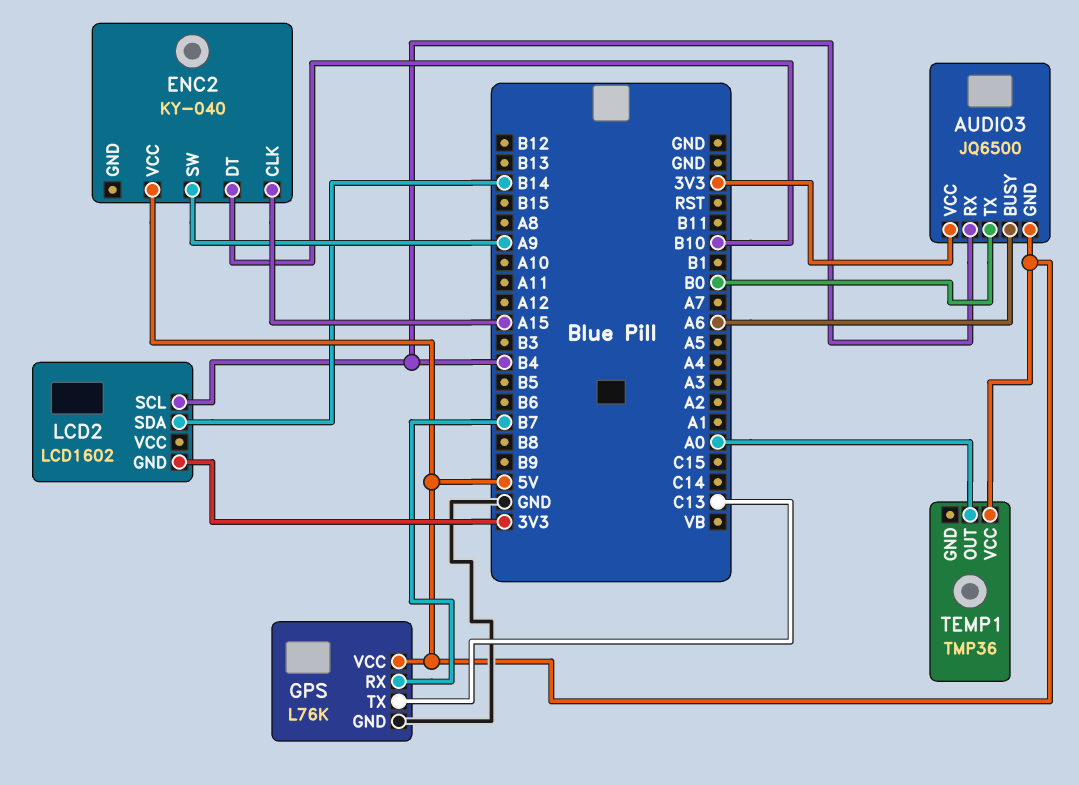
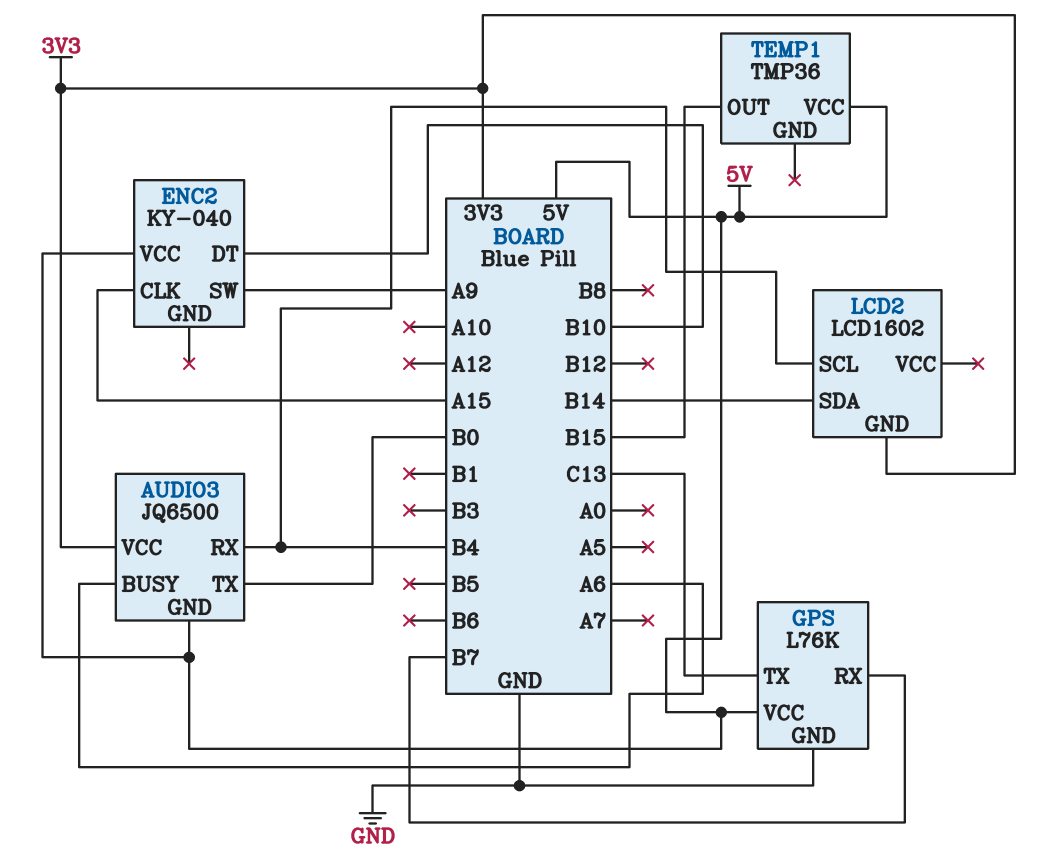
TEMP1 pin OUT: A0 -> B15

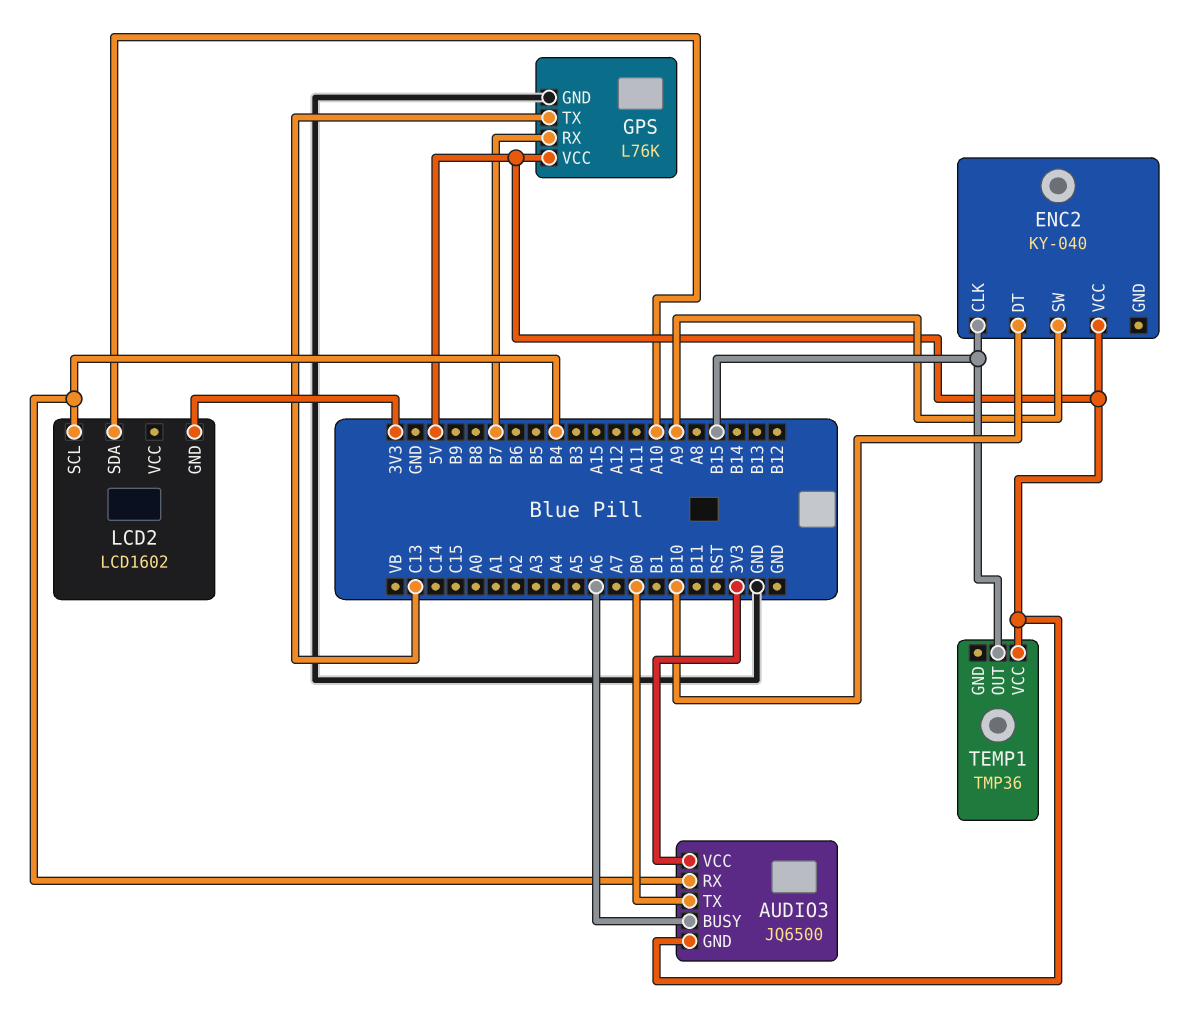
ENC2 pin CLK: A15 -> B15
LCD2 pin SDA: B14 -> A10

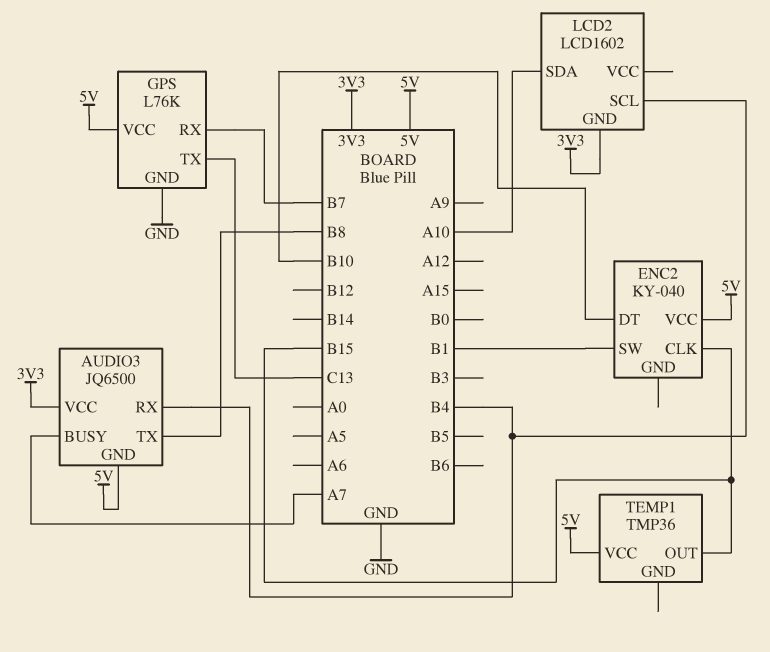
AUDIO3 pin BUSY: A6 -> A7
AUDIO3 pin TX: B0 -> B8
ENC2 pin SW: A9 -> B1

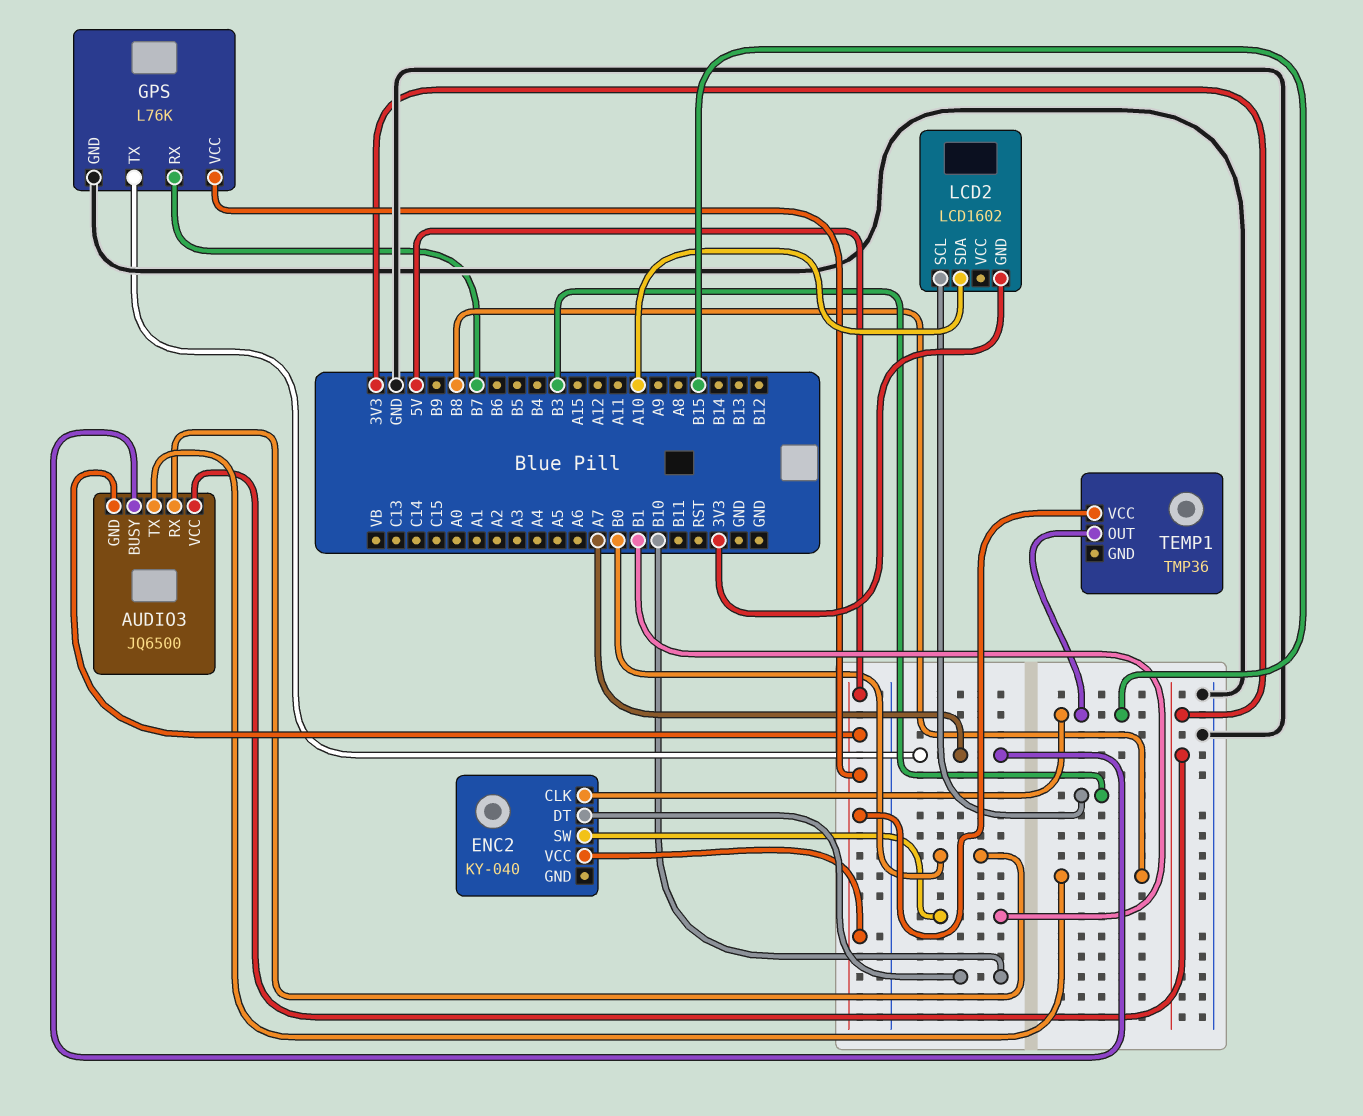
AUDIO3 pin RX: B4 -> B0
GPS pin TX: C13 -> A7
LCD2 pin SCL: B4 -> B3

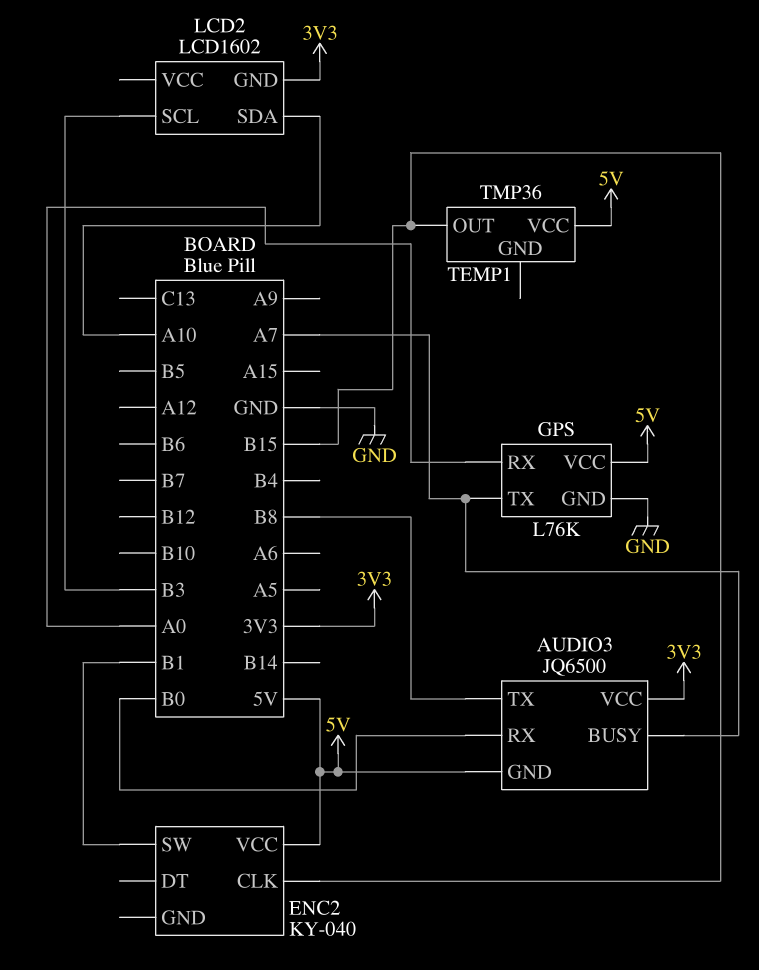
ENC2 pin DT: B10 -> none
GPS pin RX: B7 -> A0

